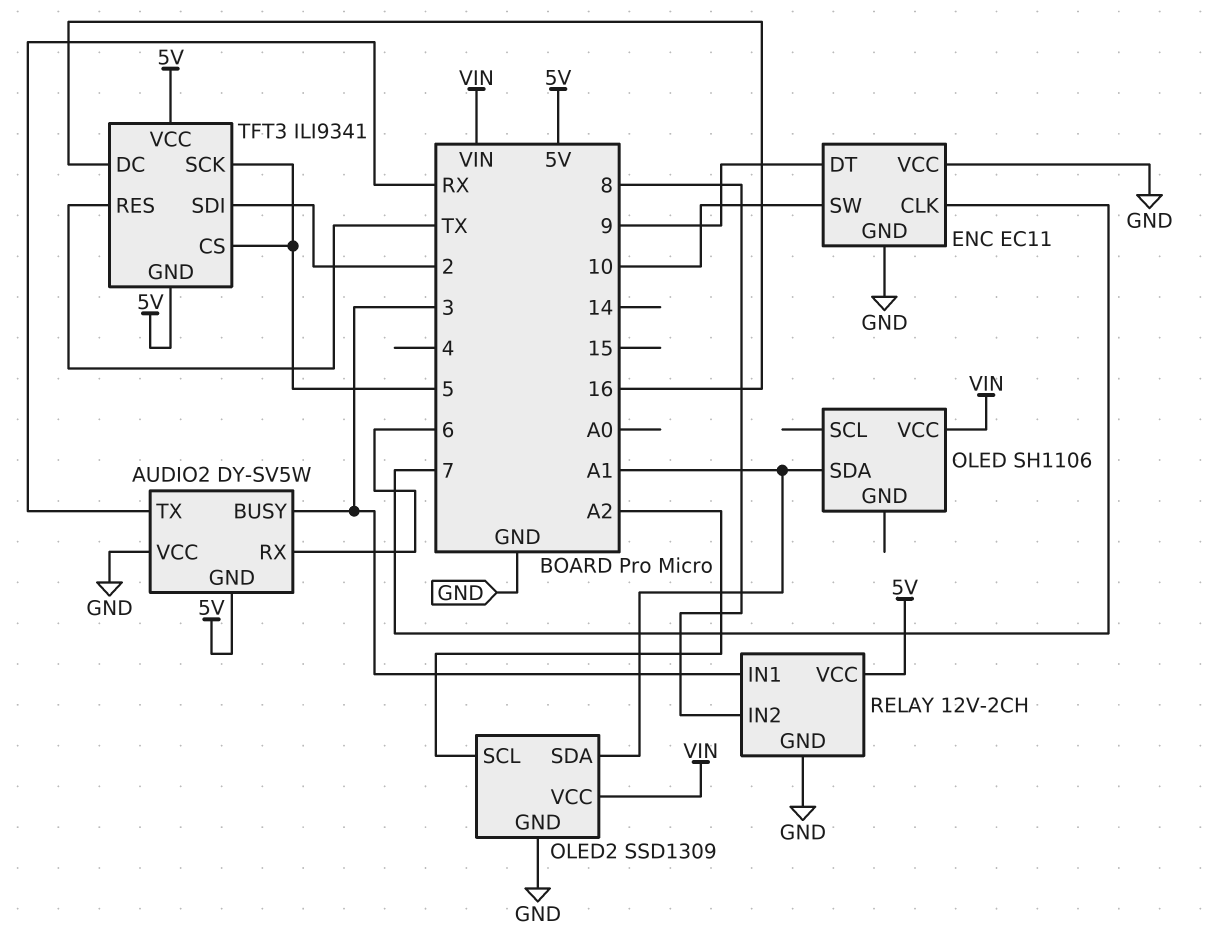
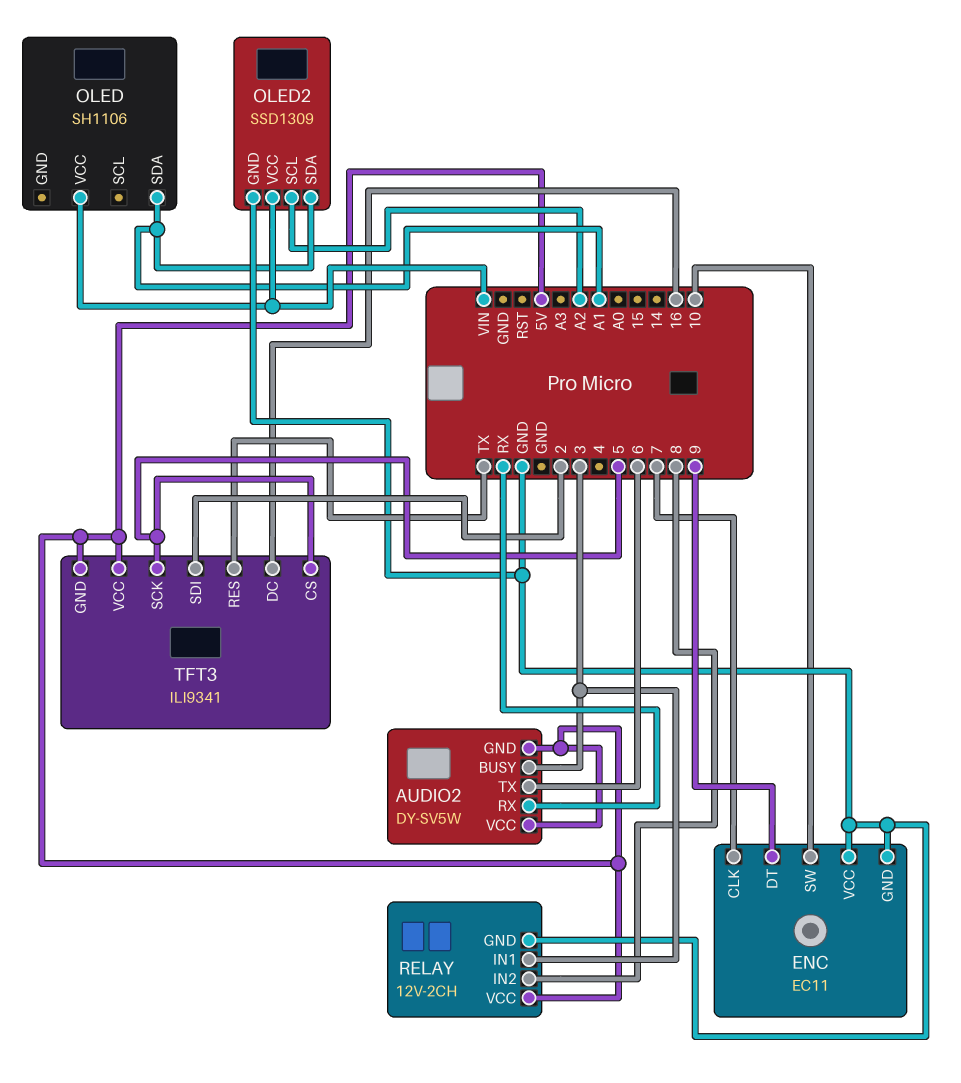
AUDIO2 pin RX: 6 -> RX
AUDIO2 pin TX: RX -> 6
AUDIO2 pin VCC: GND -> 5V

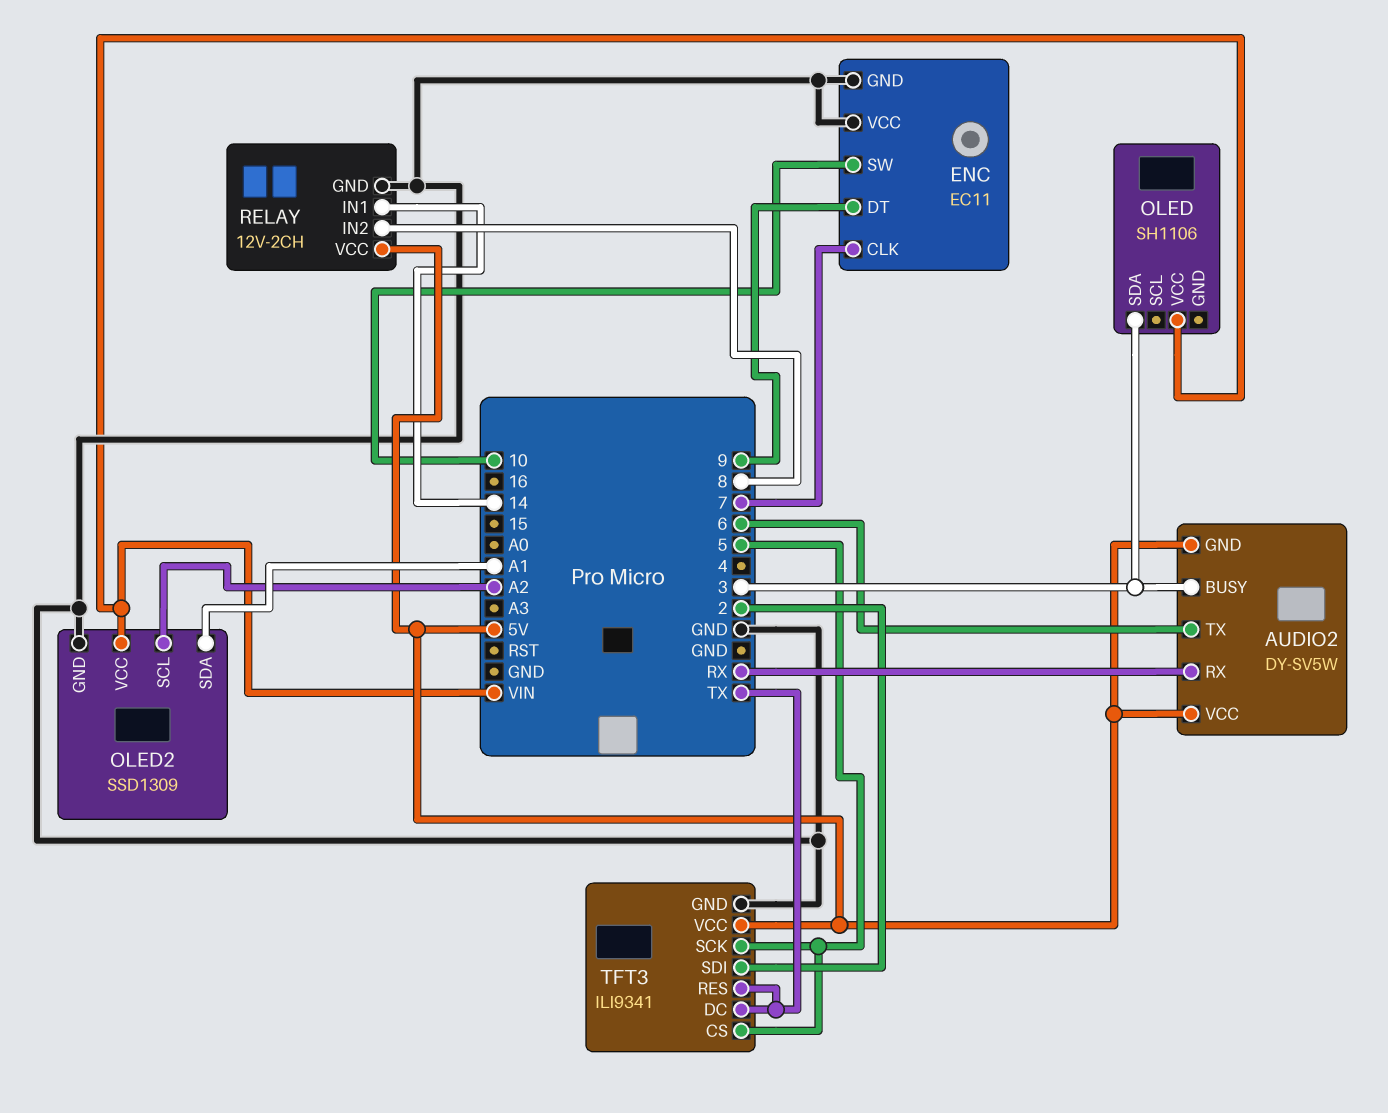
OLED pin SDA: A1 -> 3
RELAY pin IN1: 3 -> 14
TFT3 pin DC: 16 -> TX
TFT3 pin GND: 5V -> GND

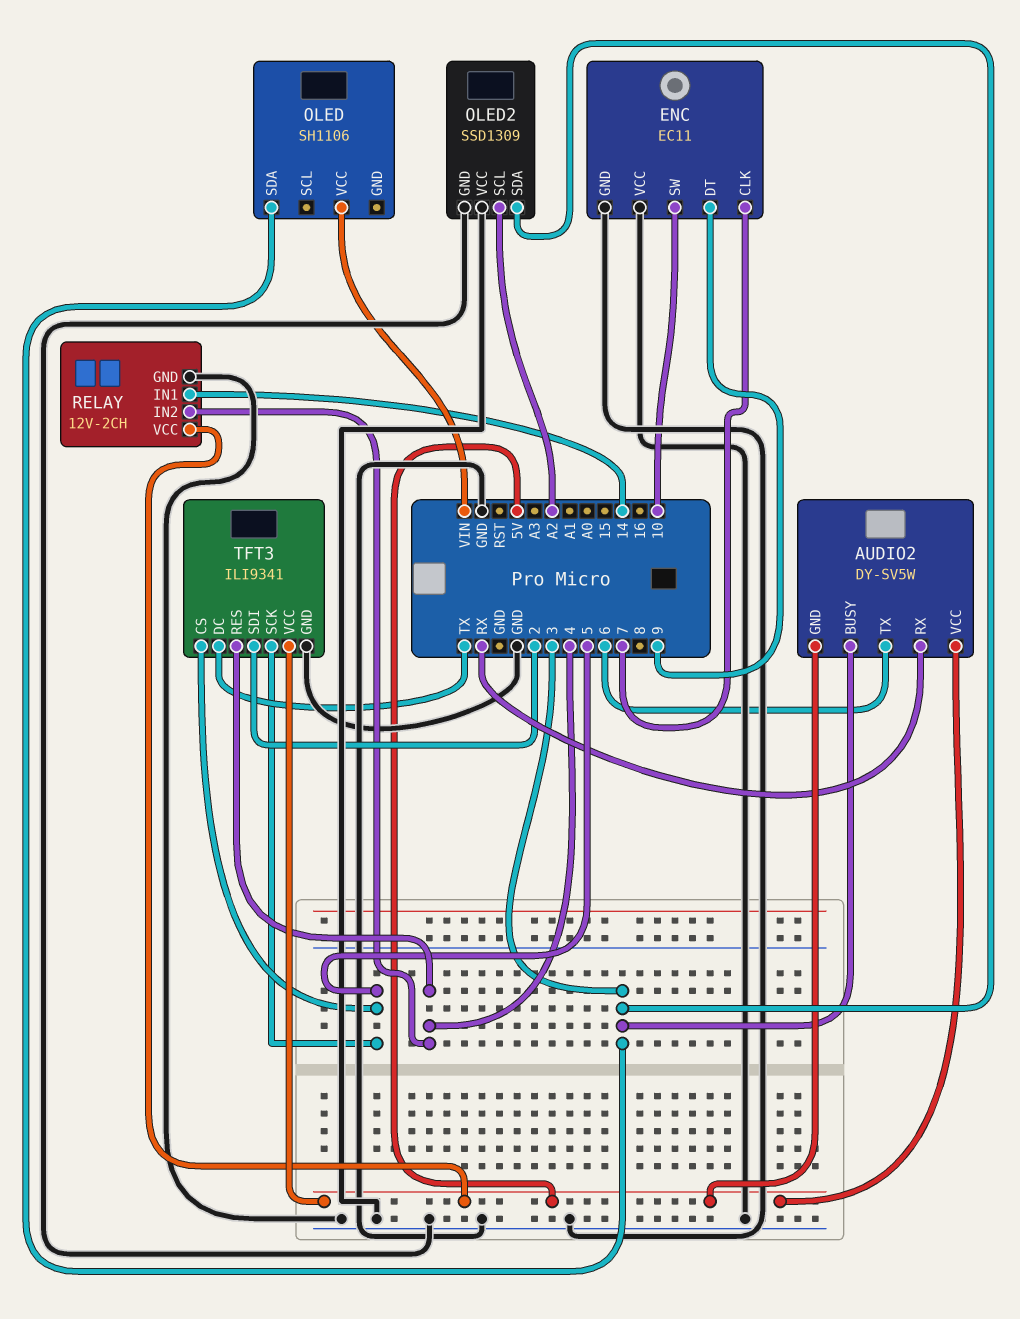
OLED2 pin SDA: A1 -> 3
OLED2 pin VCC: VIN -> GND
RELAY pin IN2: 8 -> 4
TFT3 pin RES: TX -> 4

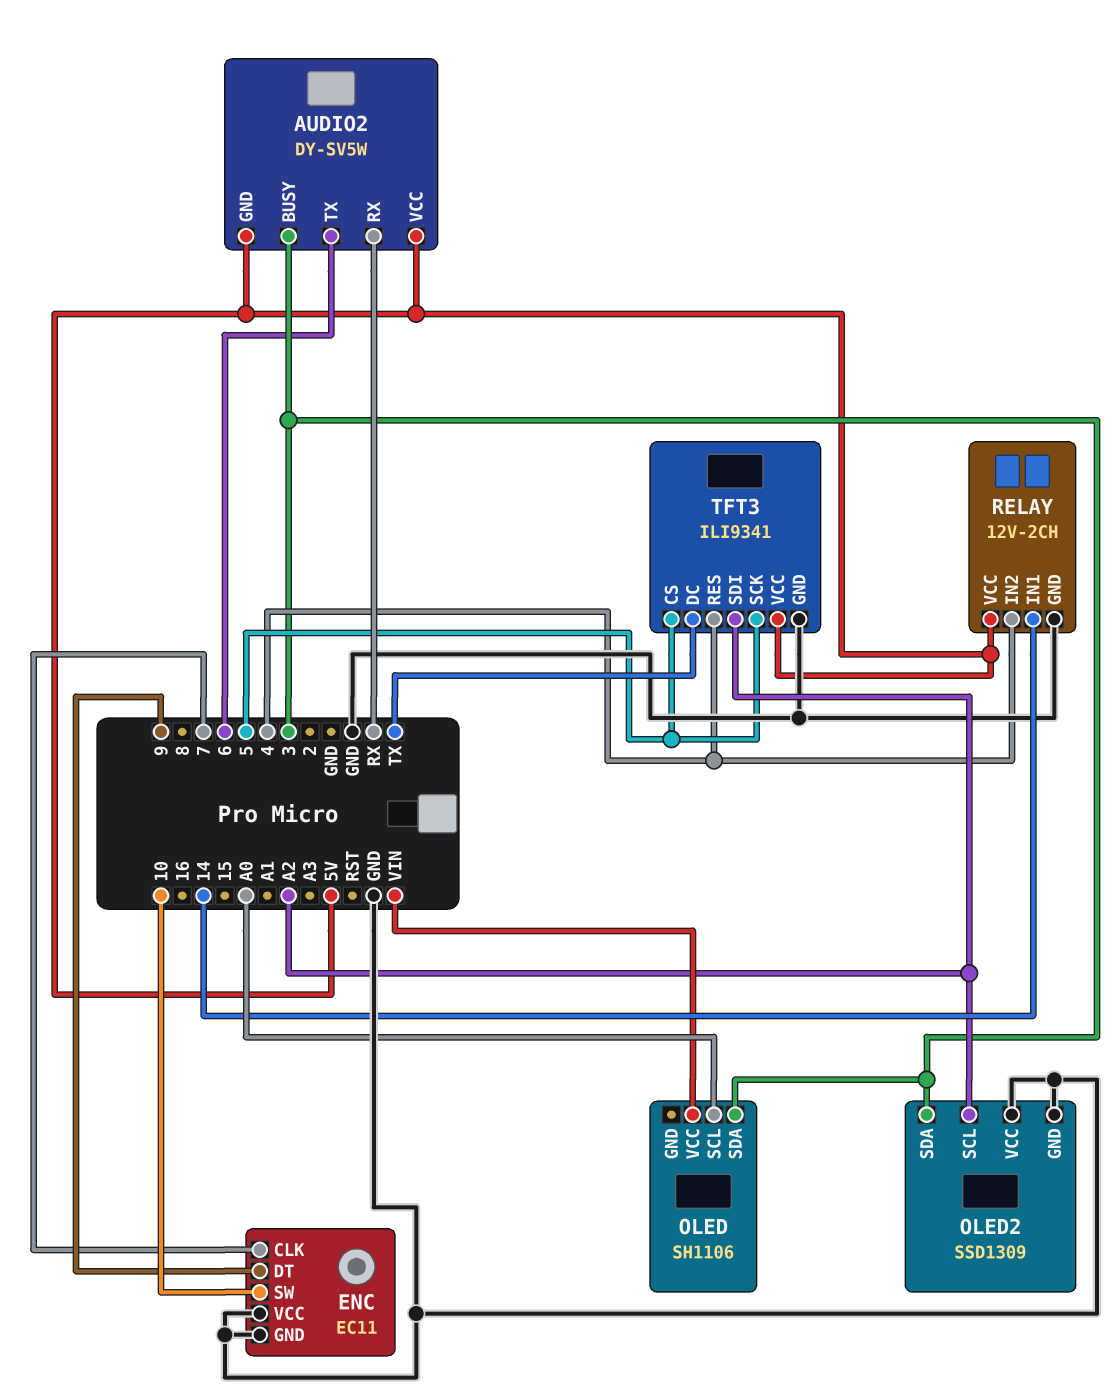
OLED pin SCL: none -> A0
TFT3 pin SDI: 2 -> A2

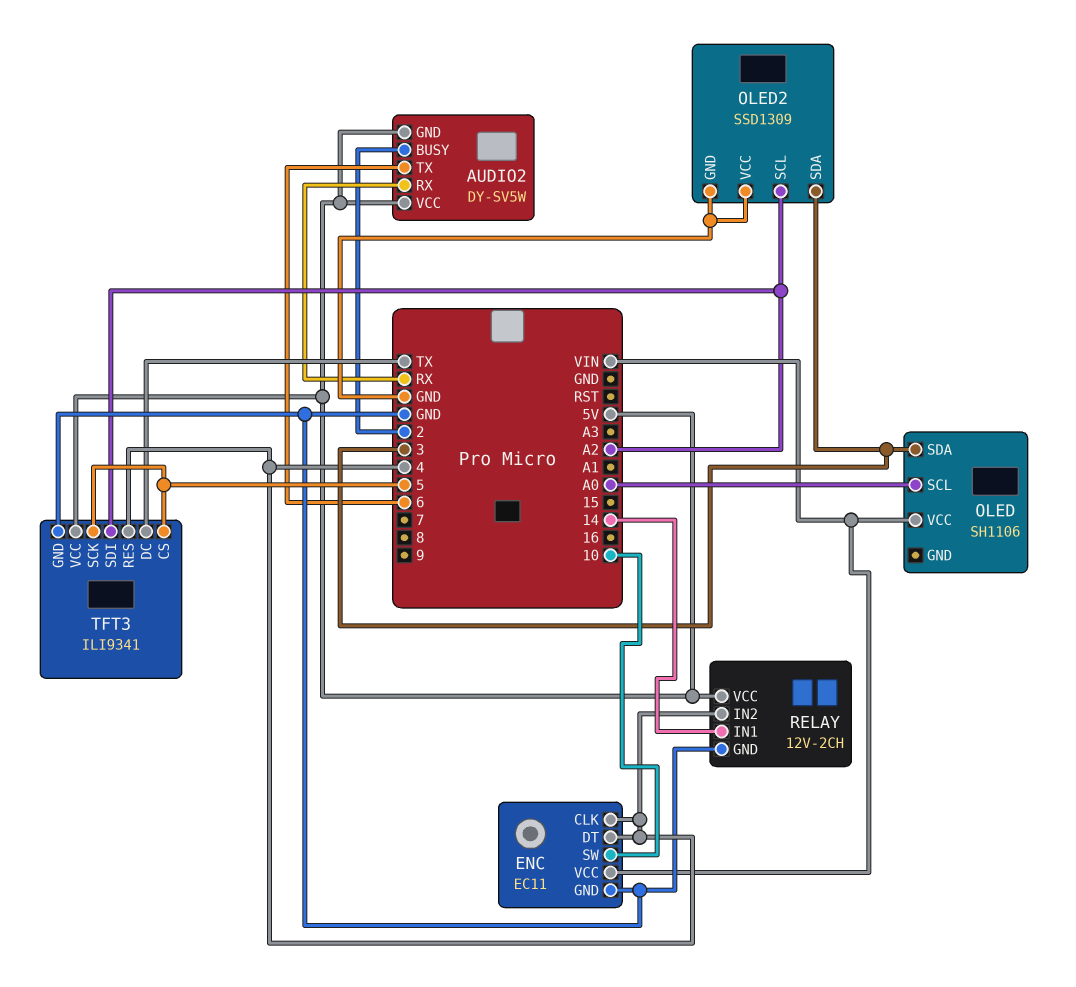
AUDIO2 pin BUSY: 3 -> 2
ENC pin CLK: 7 -> 4
ENC pin DT: 9 -> 4
ENC pin VCC: GND -> VIN

